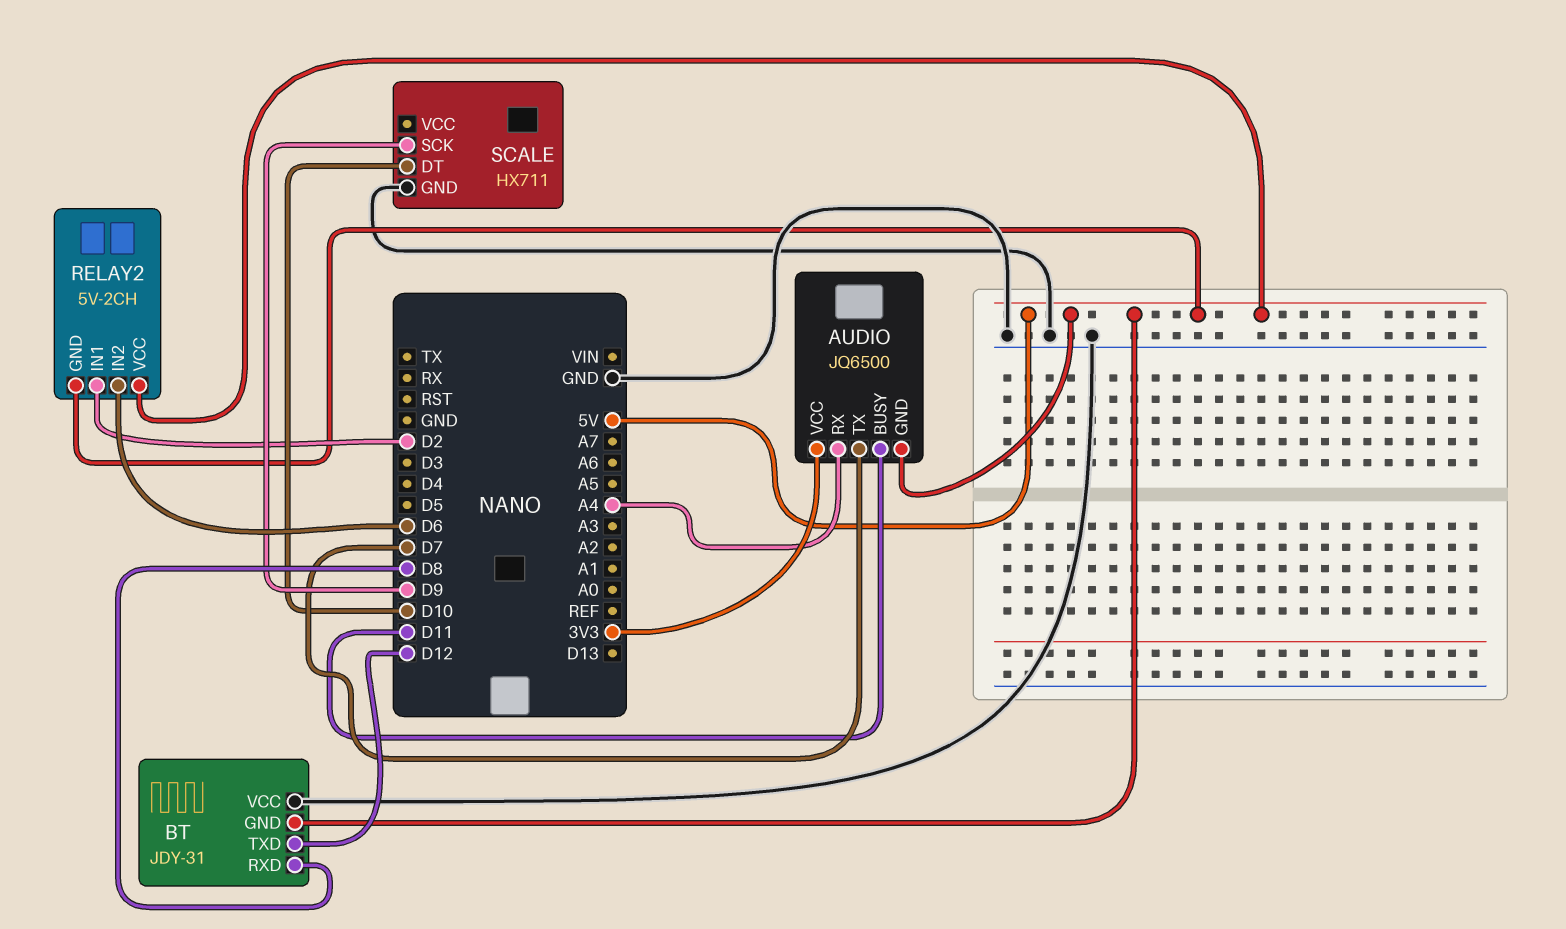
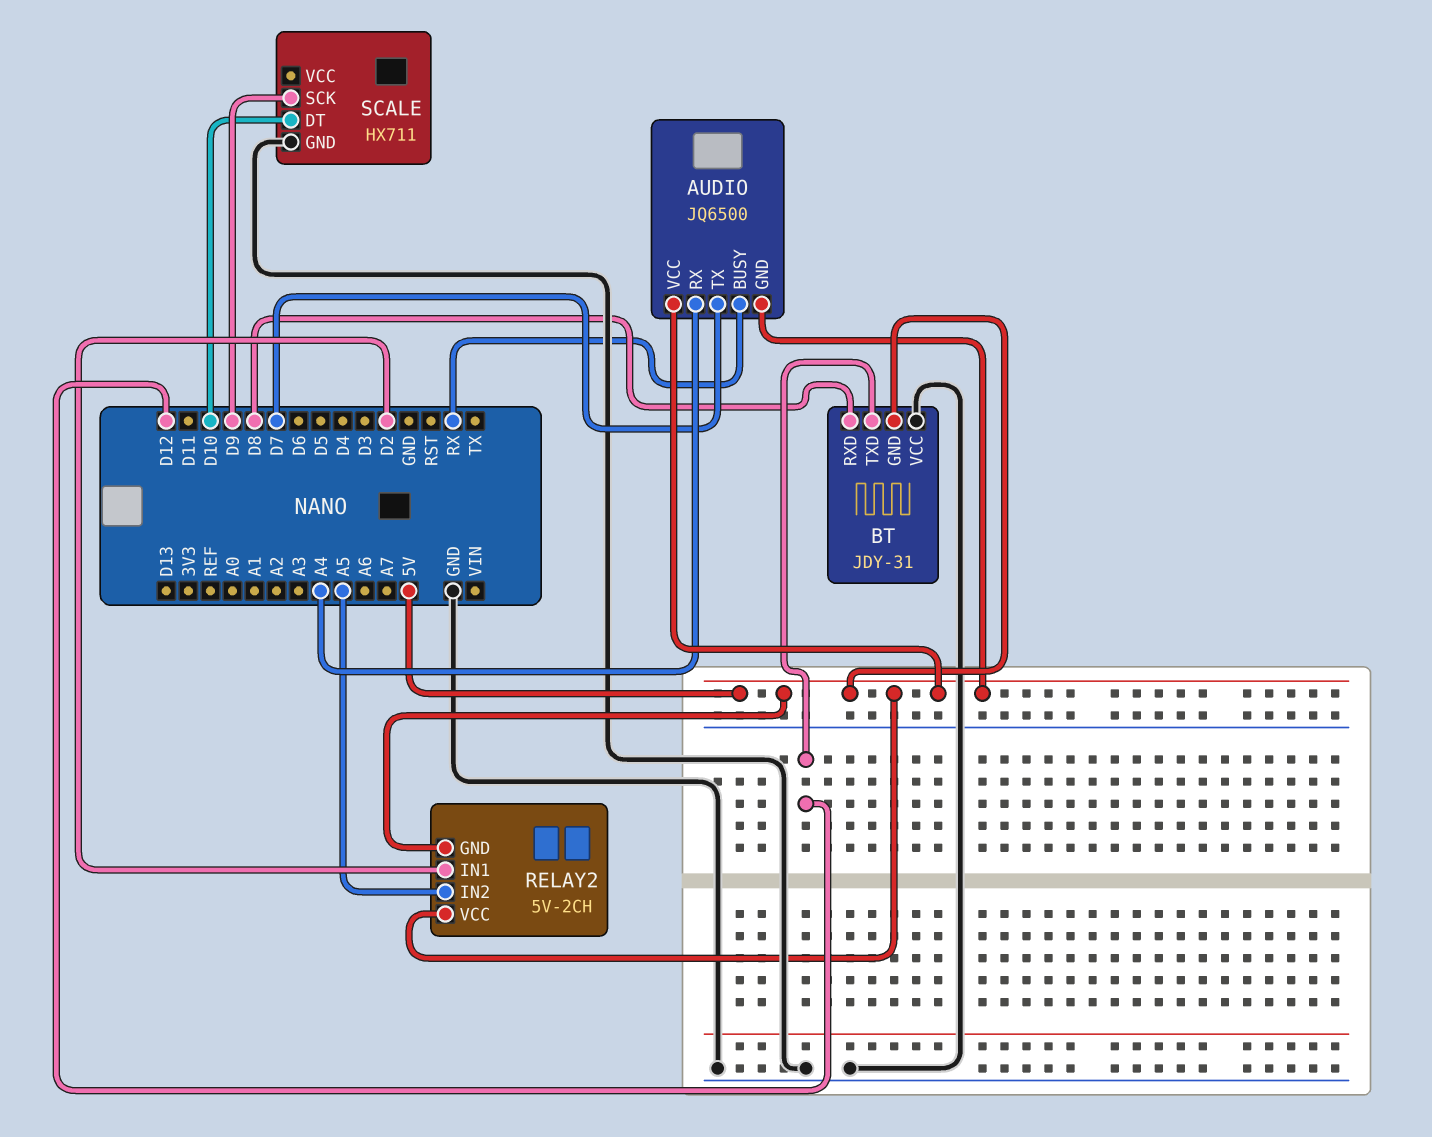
AUDIO pin BUSY: D11 -> RX
AUDIO pin VCC: 3V3 -> 5V
RELAY2 pin IN2: D6 -> A5

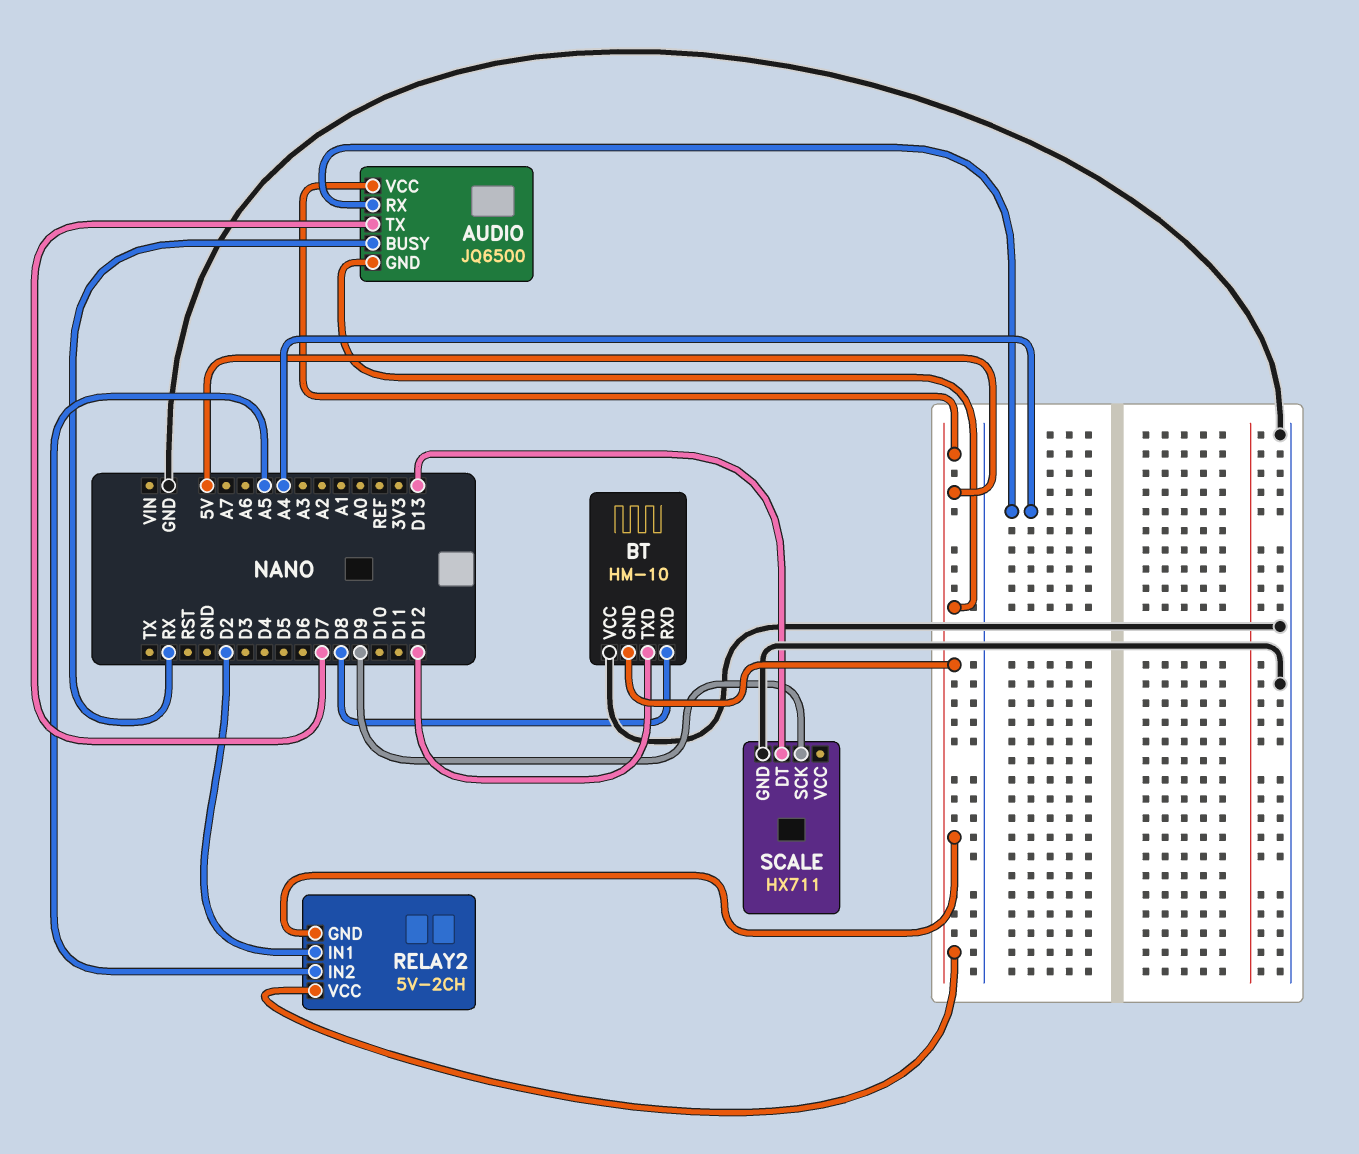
BT: JDY-31 -> HM-10
SCALE pin DT: D10 -> D13

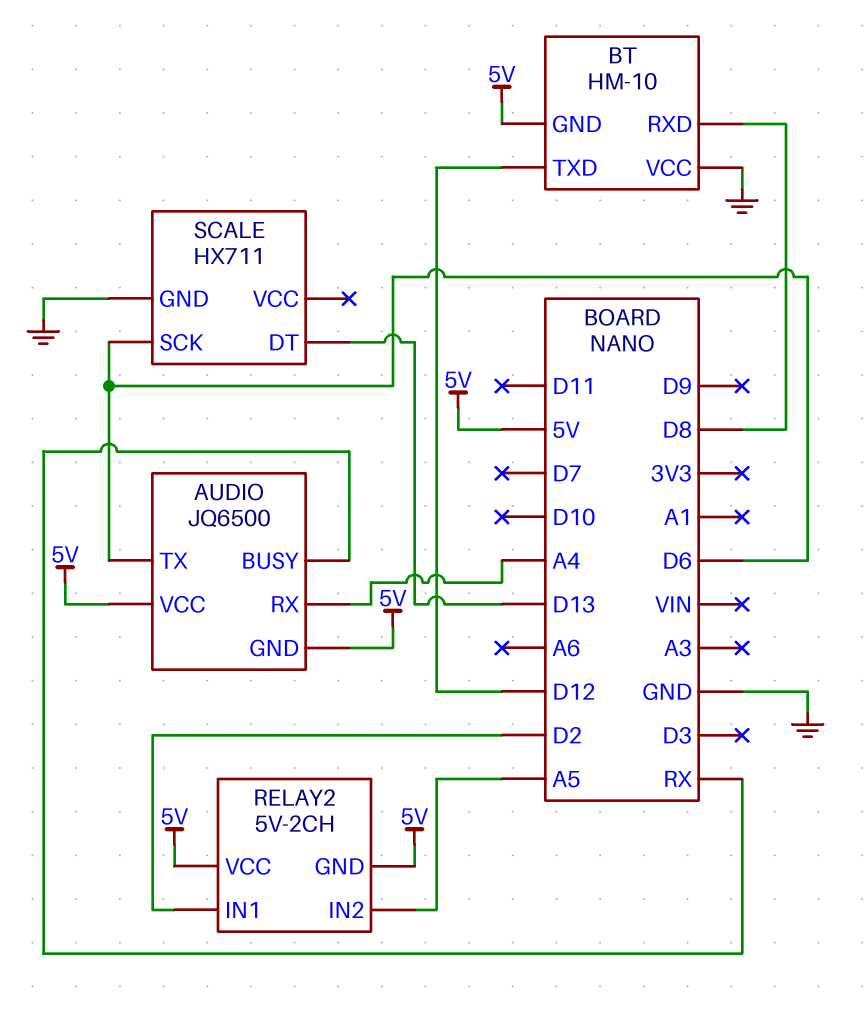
AUDIO pin TX: D7 -> D6
SCALE pin SCK: D9 -> D6

